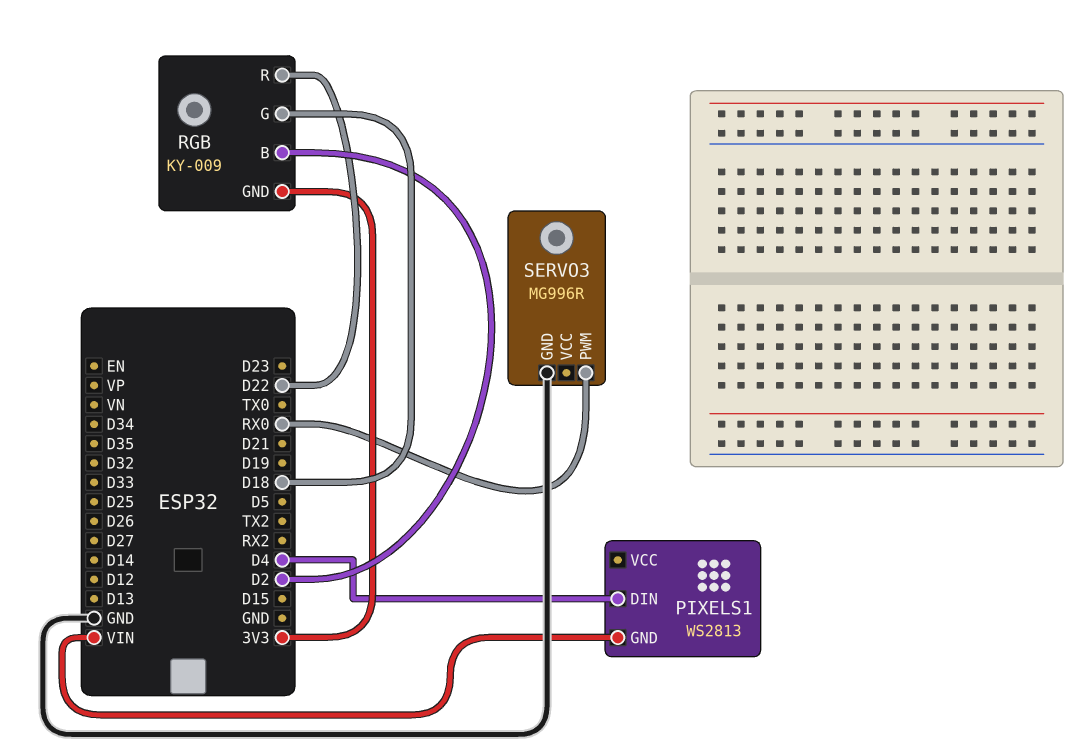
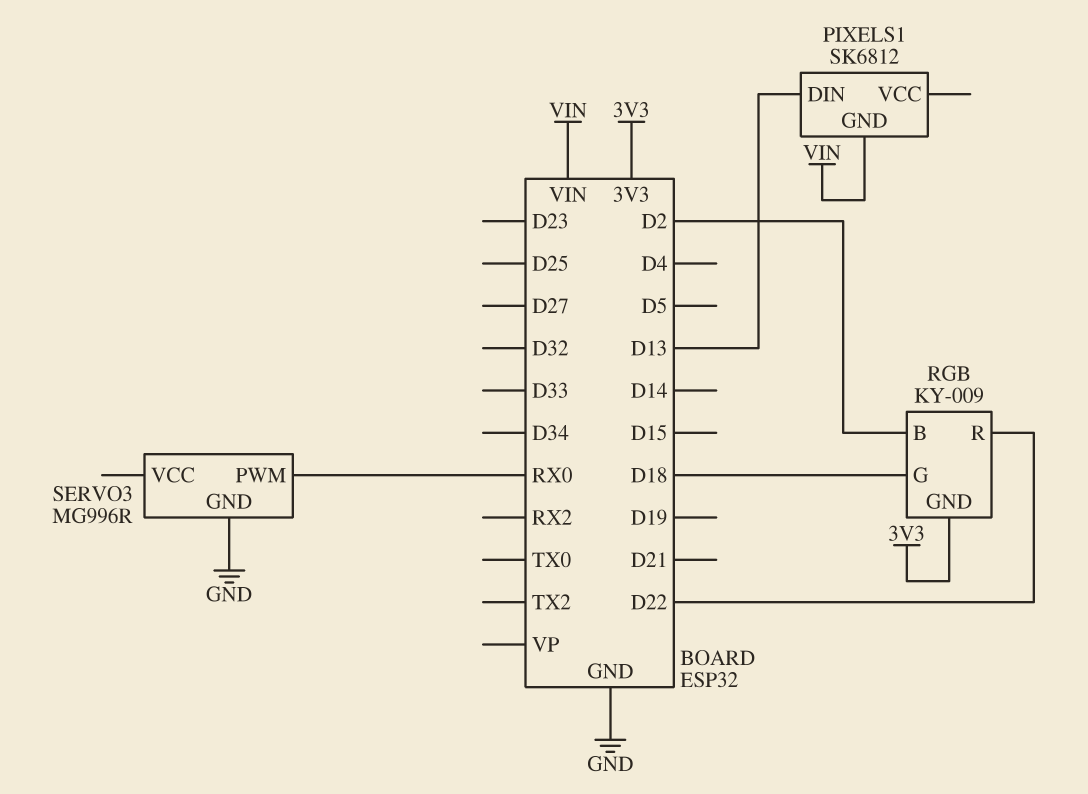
PIXELS1: WS2813 -> SK6812
PIXELS1 pin DIN: D4 -> D13

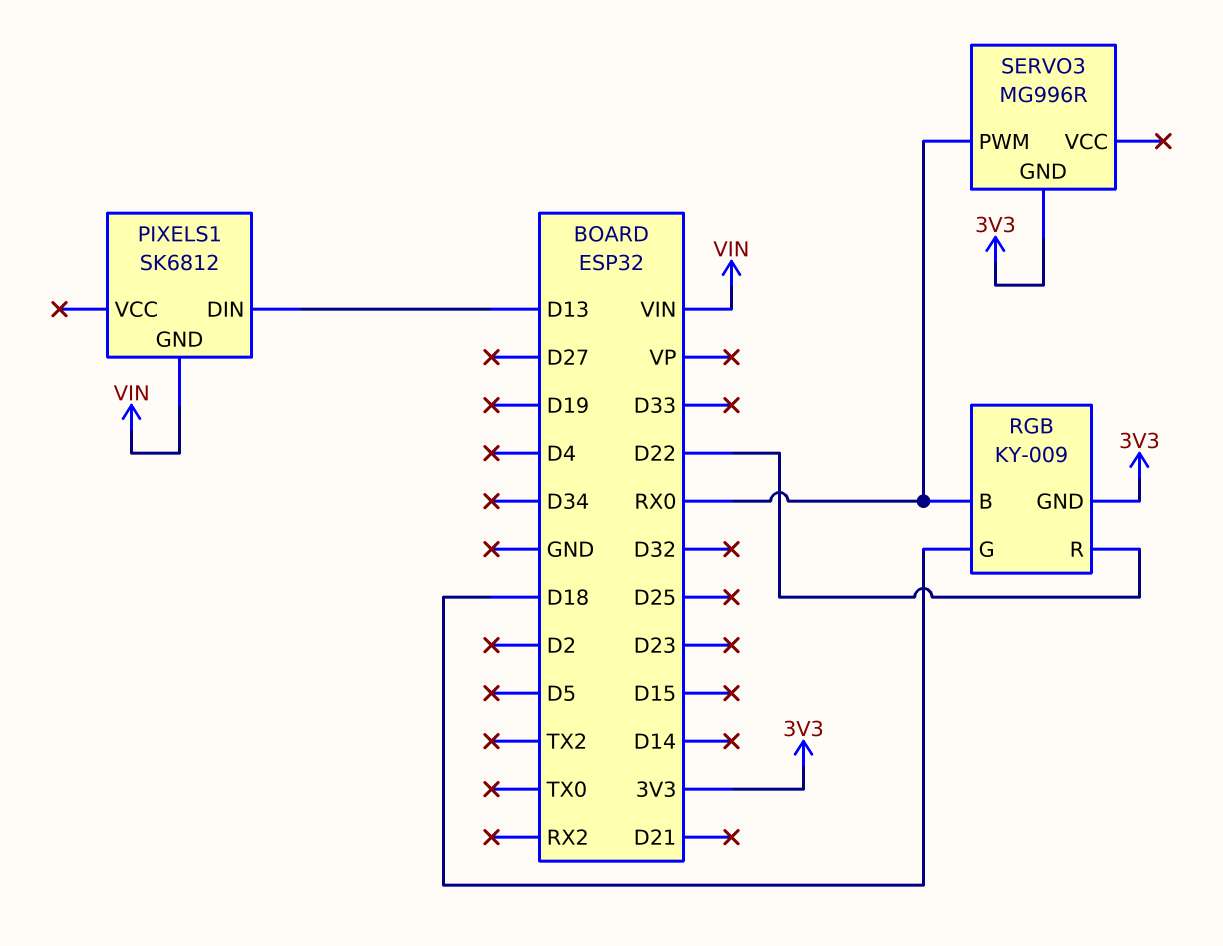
RGB pin B: D2 -> RX0
SERVO3 pin GND: GND -> 3V3

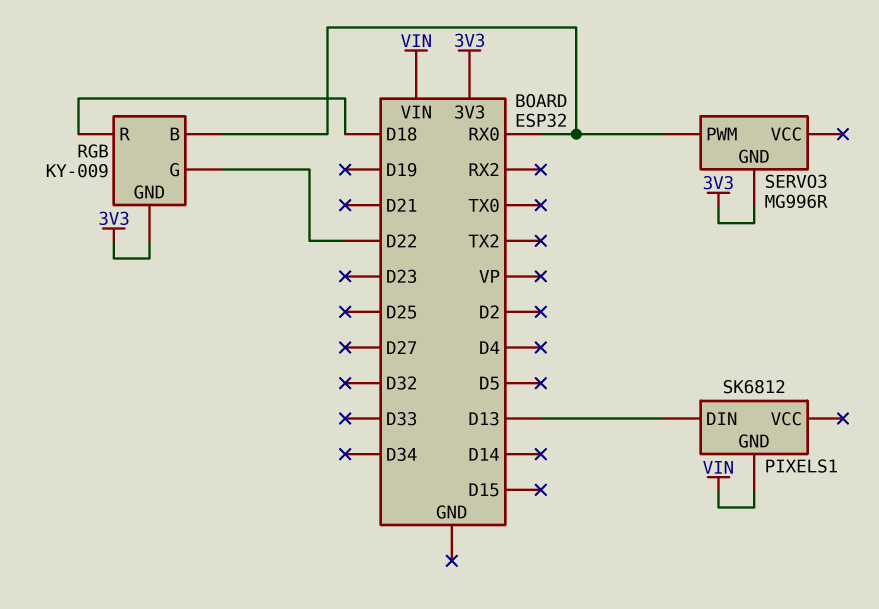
RGB pin G: D18 -> D22
RGB pin R: D22 -> D18

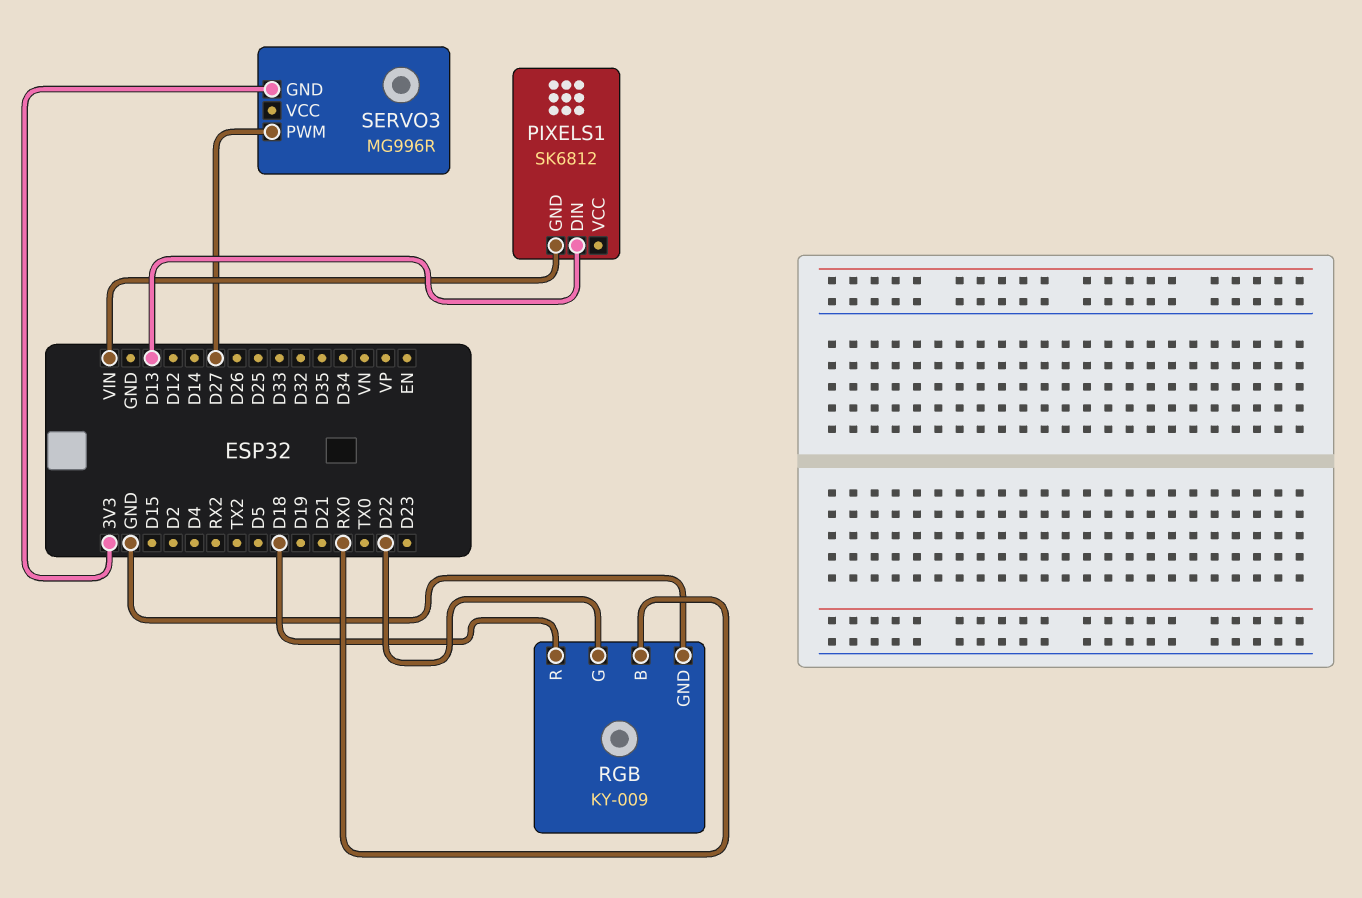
RGB pin GND: 3V3 -> GND
SERVO3 pin PWM: RX0 -> D27

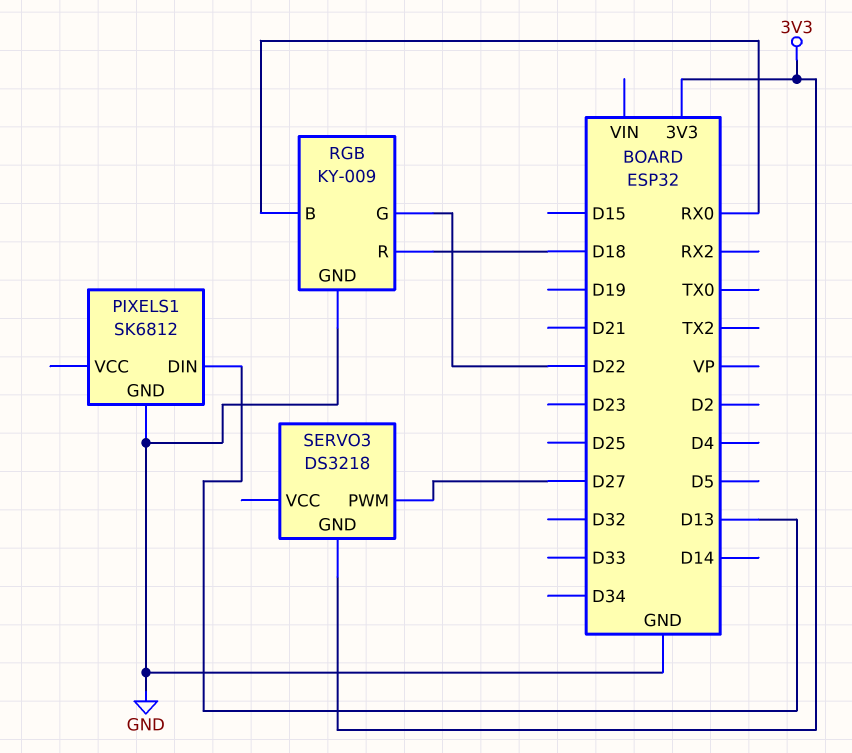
PIXELS1 pin GND: VIN -> GND
SERVO3: MG996R -> DS3218

